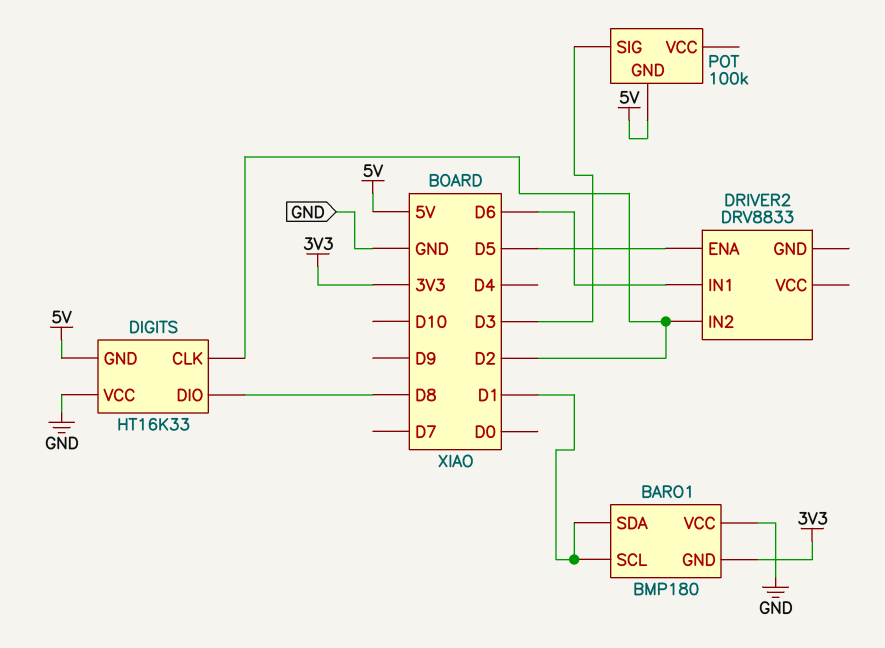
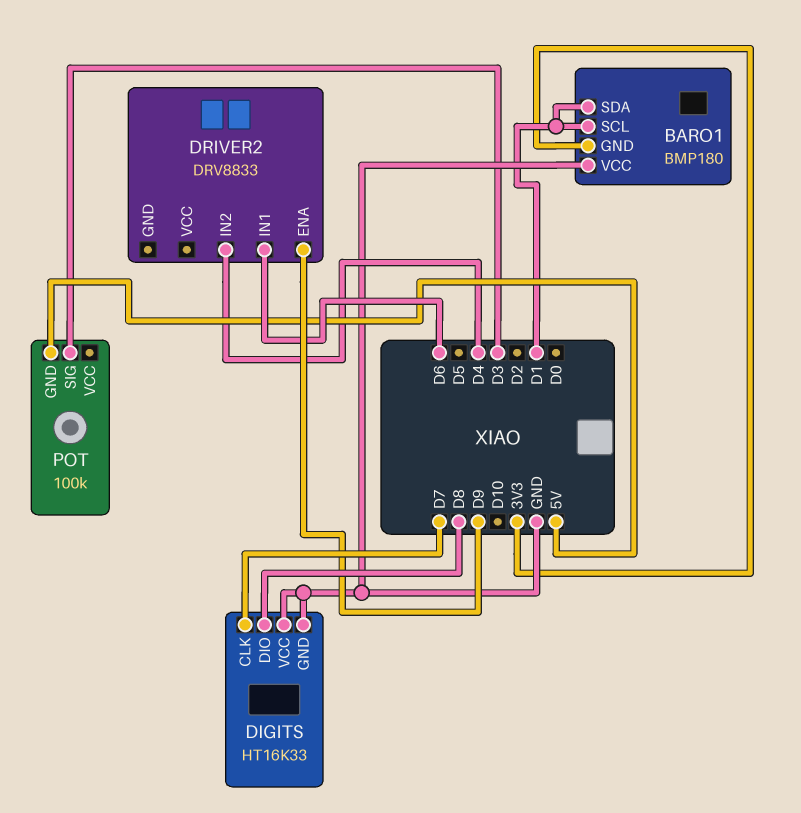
DIGITS pin CLK: D2 -> D7
DIGITS pin GND: 5V -> GND
DRIVER2 pin ENA: D5 -> D9
DRIVER2 pin IN2: D2 -> D4

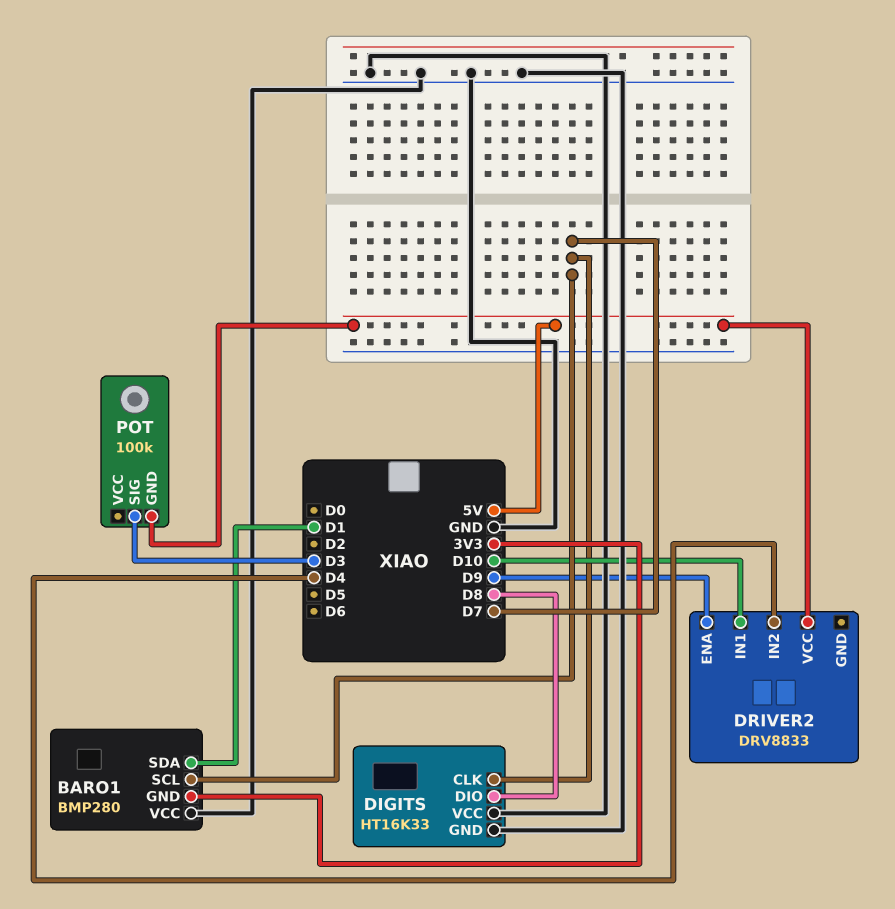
BARO1: BMP180 -> BMP280
BARO1 pin SCL: D1 -> D7
DRIVER2 pin IN1: D6 -> D10
DRIVER2 pin VCC: none -> 5V

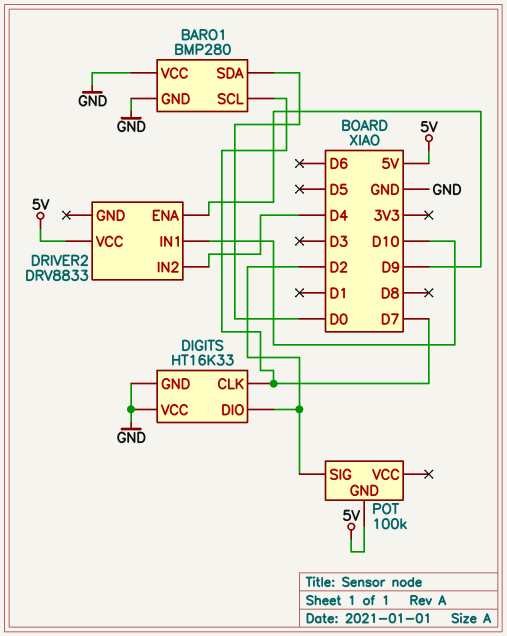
BARO1 pin GND: 3V3 -> GND
BARO1 pin SDA: D1 -> D0
DIGITS pin DIO: D8 -> D2
POT pin SIG: D3 -> D2

